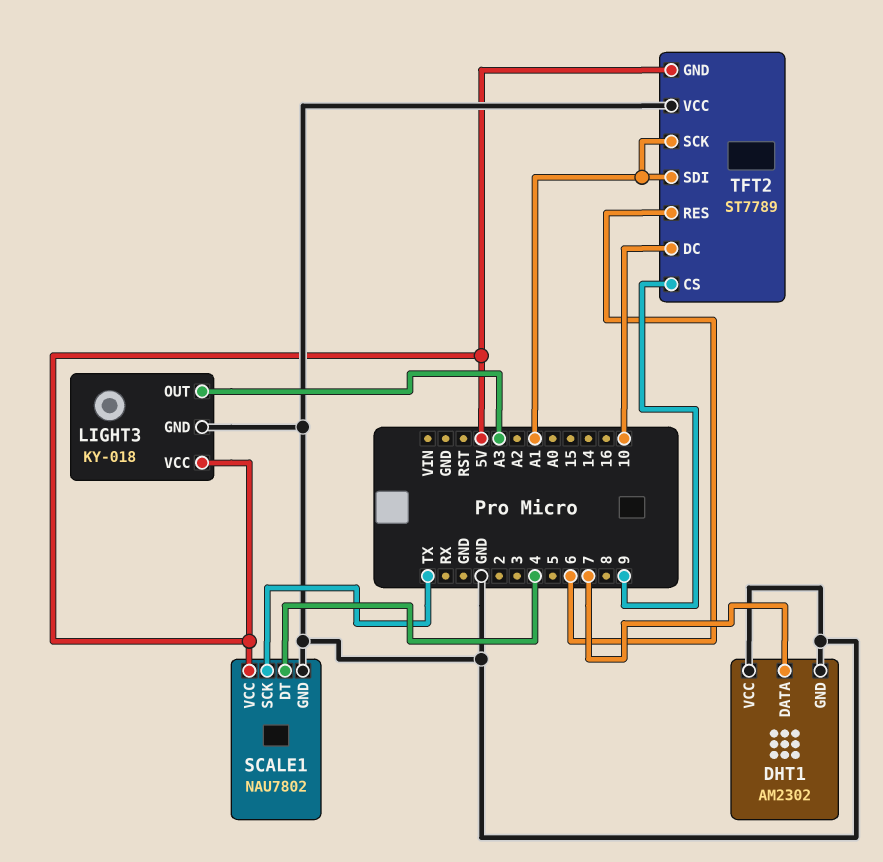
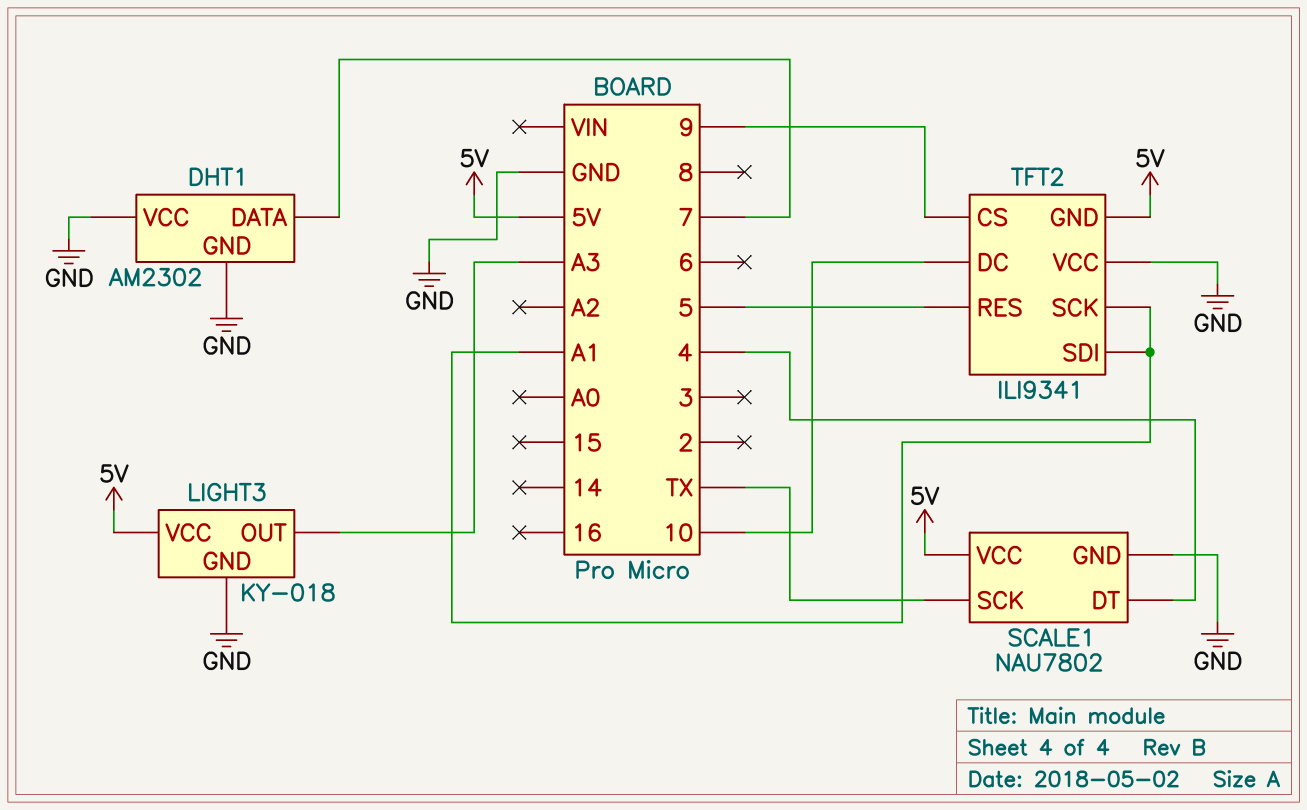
TFT2: ST7789 -> ILI9341
TFT2 pin RES: 6 -> 5

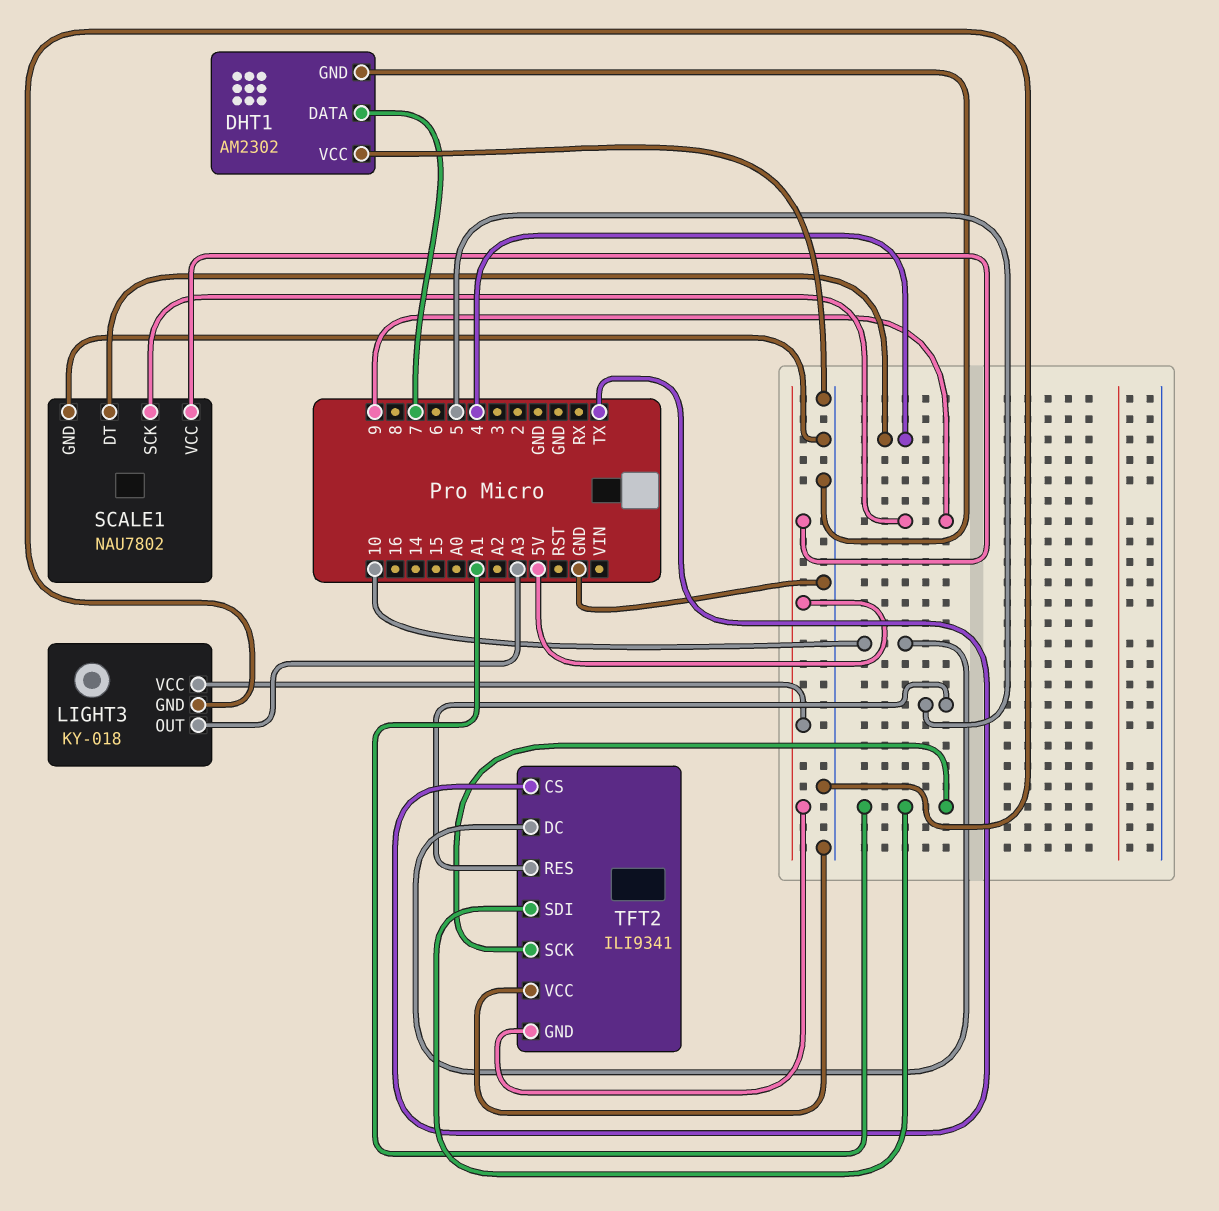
SCALE1 pin SCK: TX -> 9
TFT2 pin CS: 9 -> TX

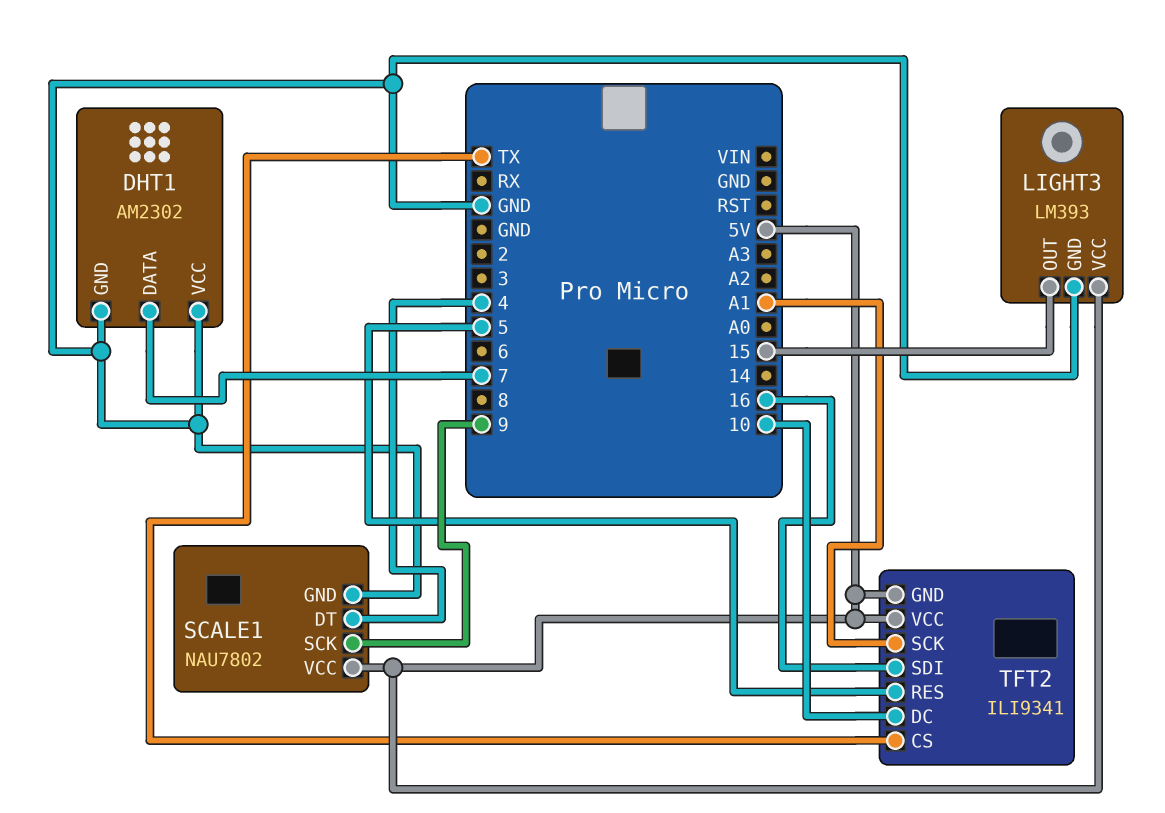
LIGHT3: KY-018 -> LM393
LIGHT3 pin OUT: A3 -> 15
TFT2 pin SDI: A1 -> 16
TFT2 pin VCC: GND -> 5V

